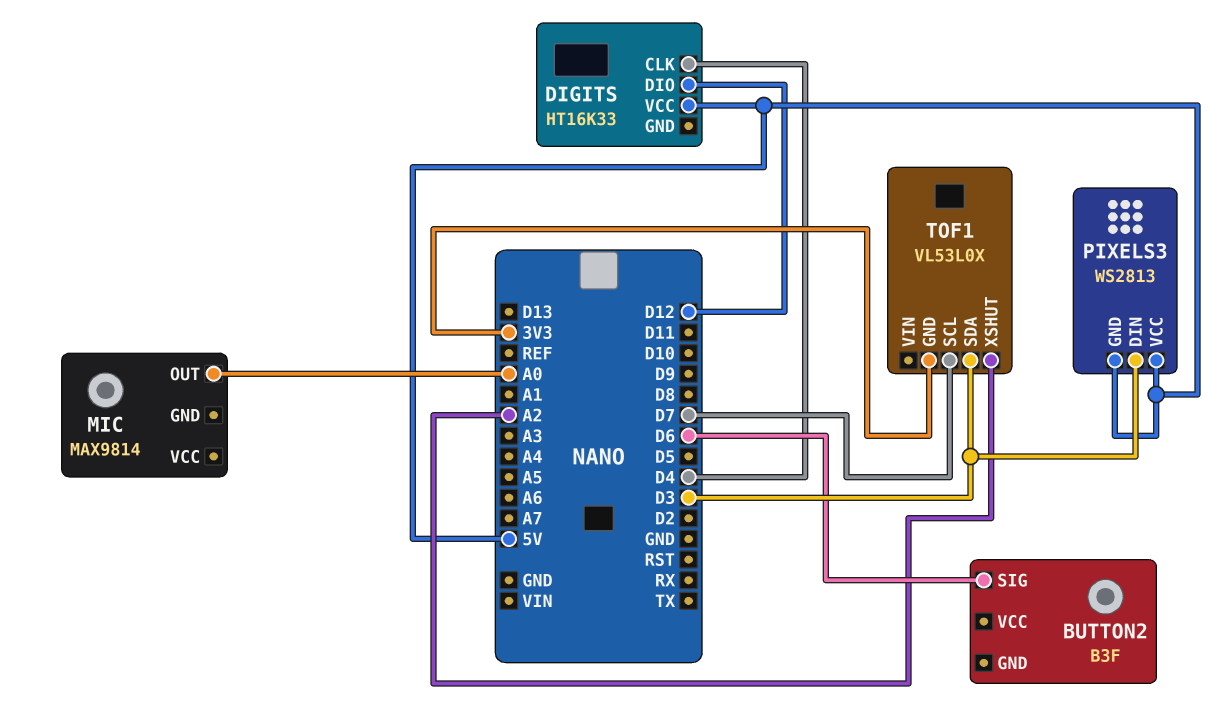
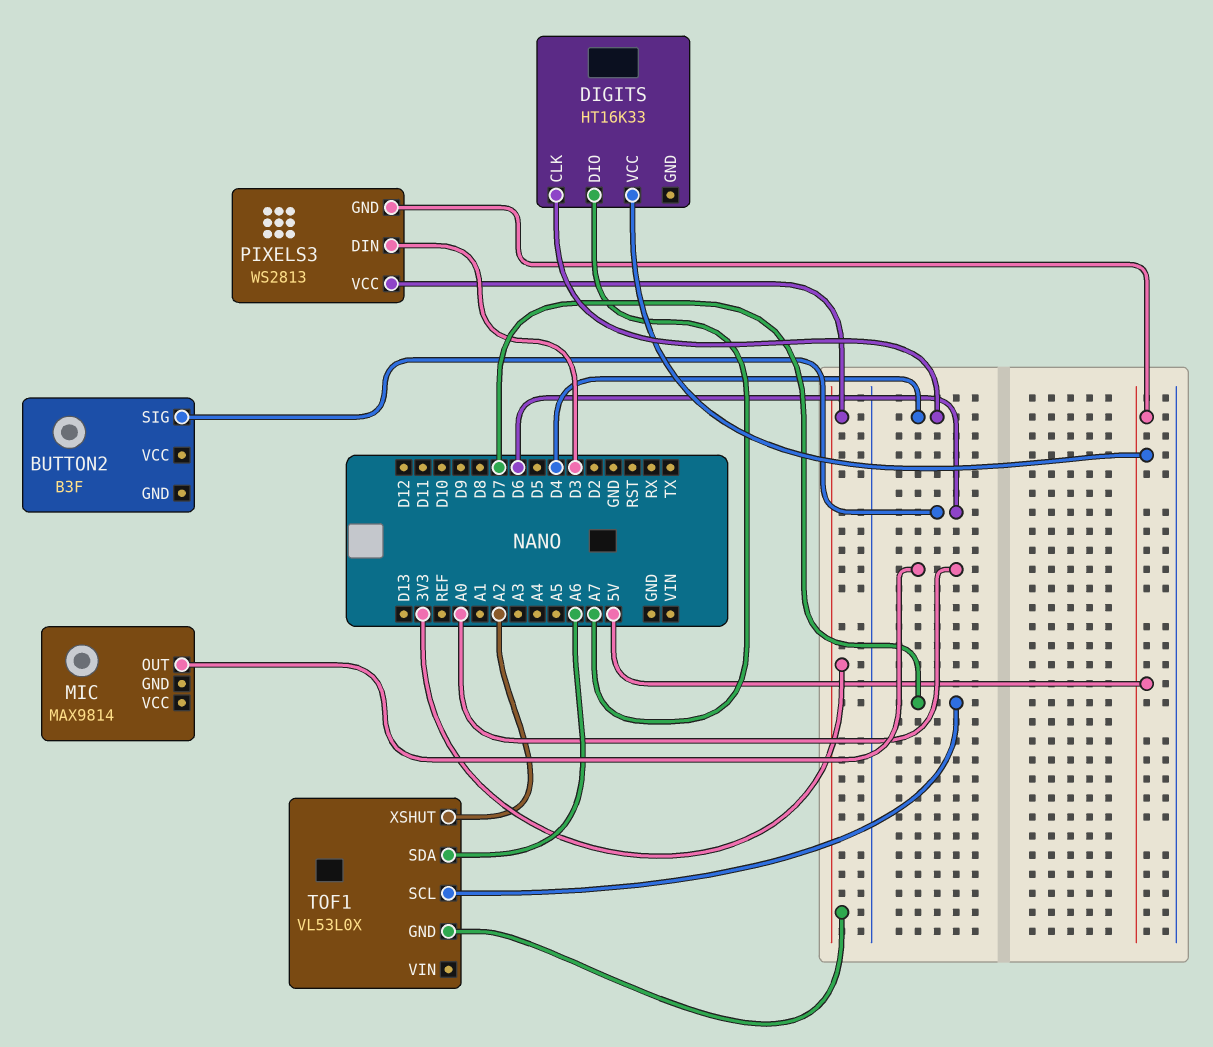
DIGITS pin DIO: D12 -> A7
PIXELS3 pin VCC: 5V -> 3V3
TOF1 pin SDA: D3 -> A6

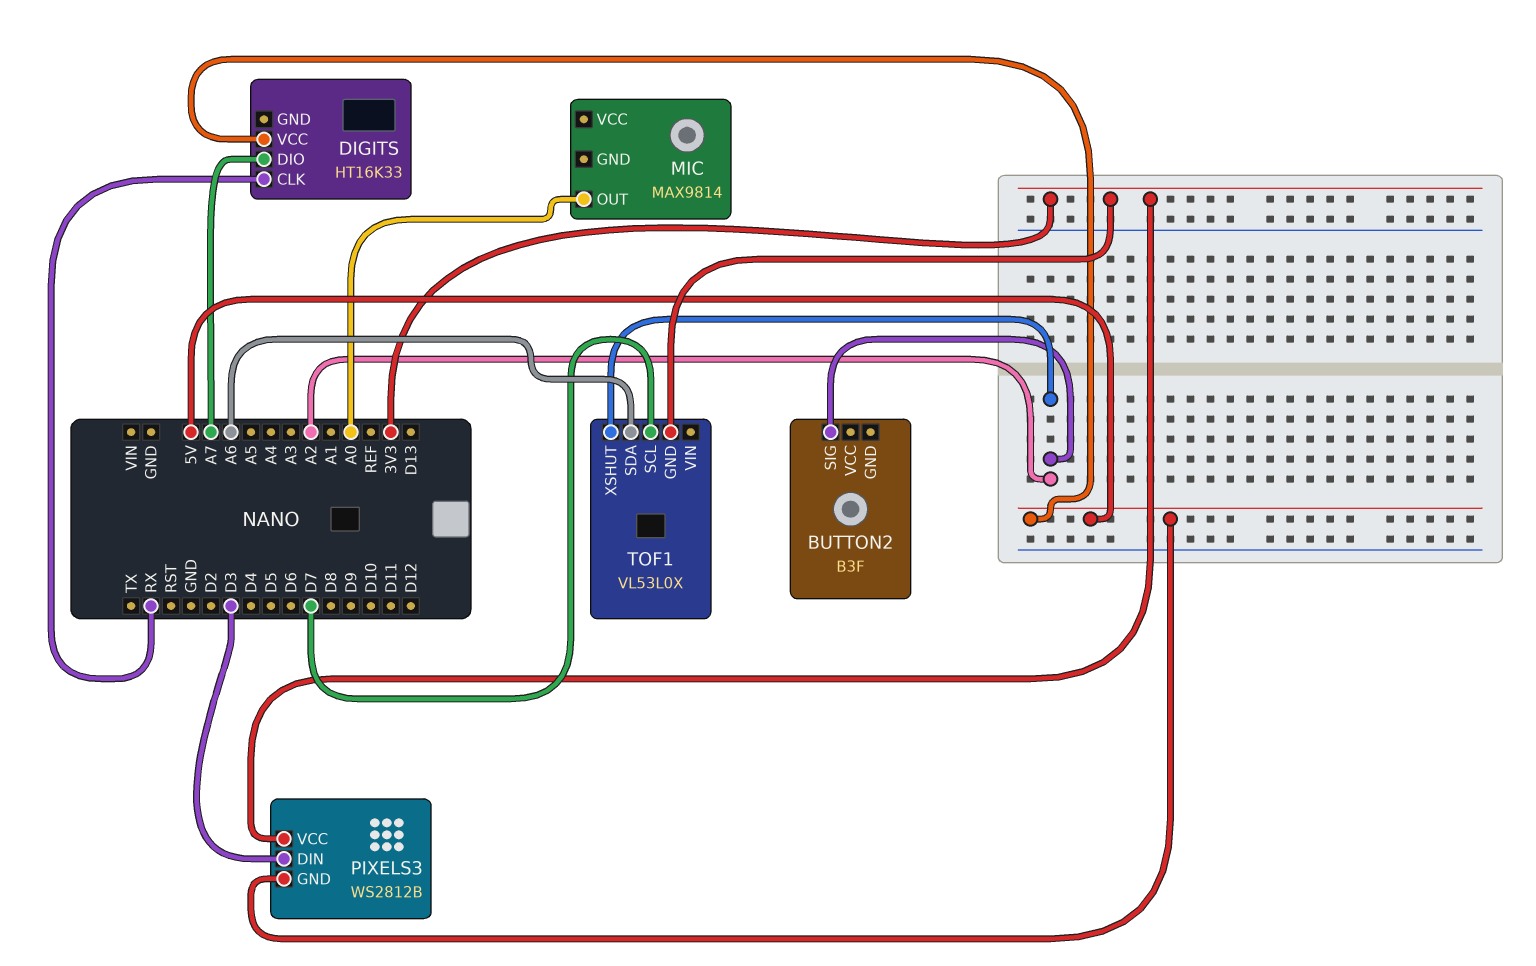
BUTTON2 pin SIG: D6 -> A2
DIGITS pin CLK: D4 -> RX
PIXELS3: WS2813 -> WS2812B

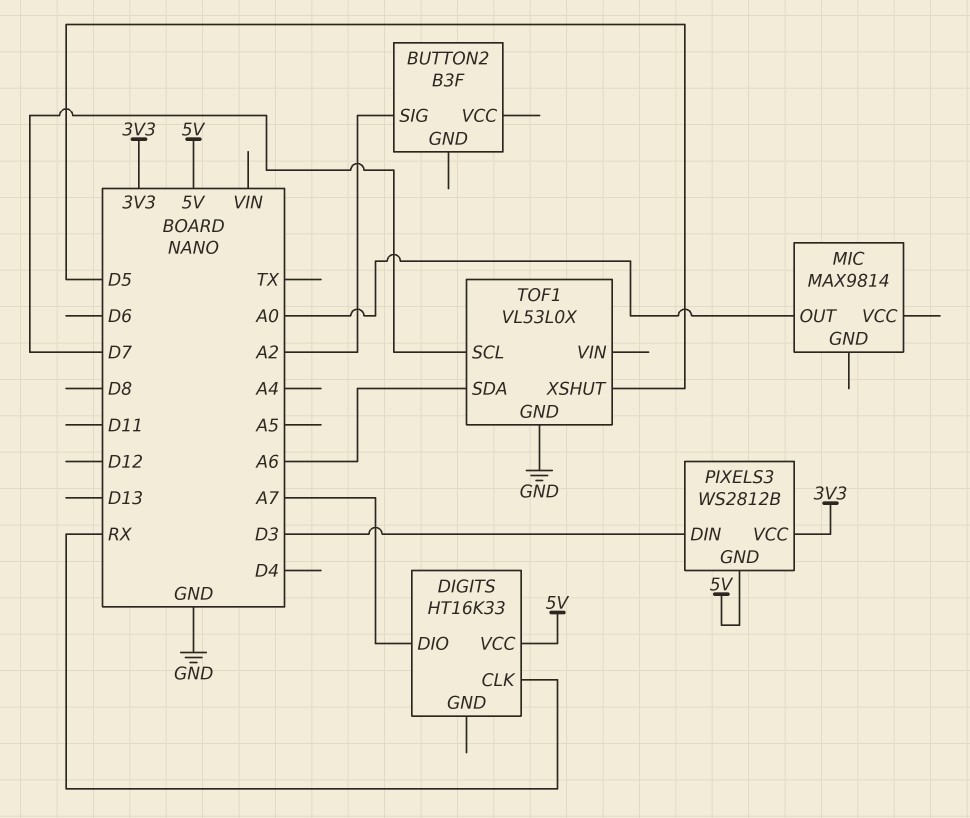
TOF1 pin GND: 3V3 -> GND
TOF1 pin XSHUT: A2 -> D5

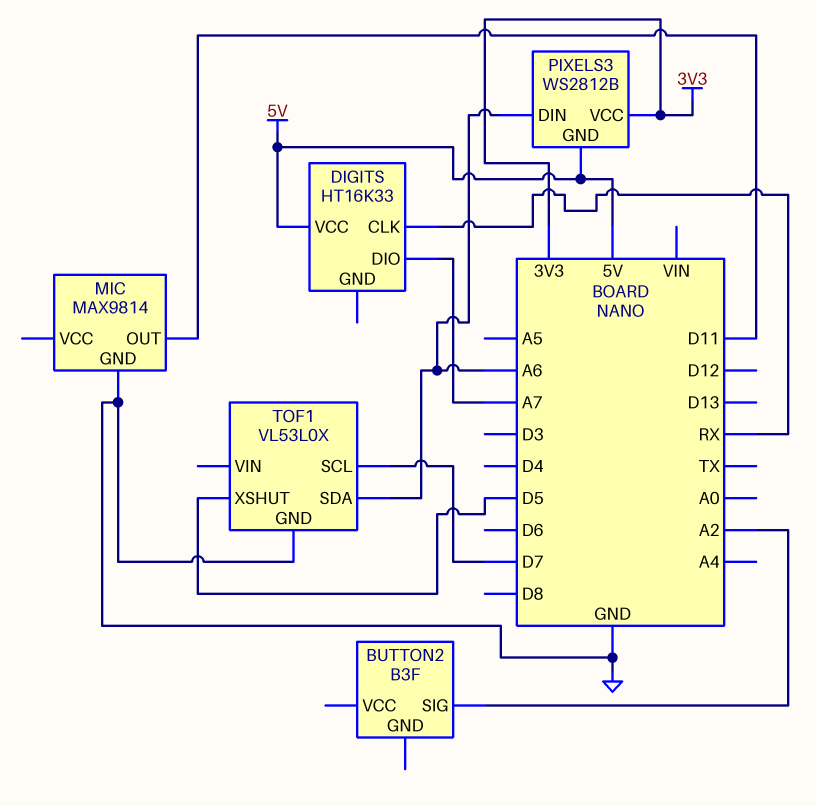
MIC pin GND: none -> GND
MIC pin OUT: A0 -> D11
PIXELS3 pin DIN: D3 -> A6

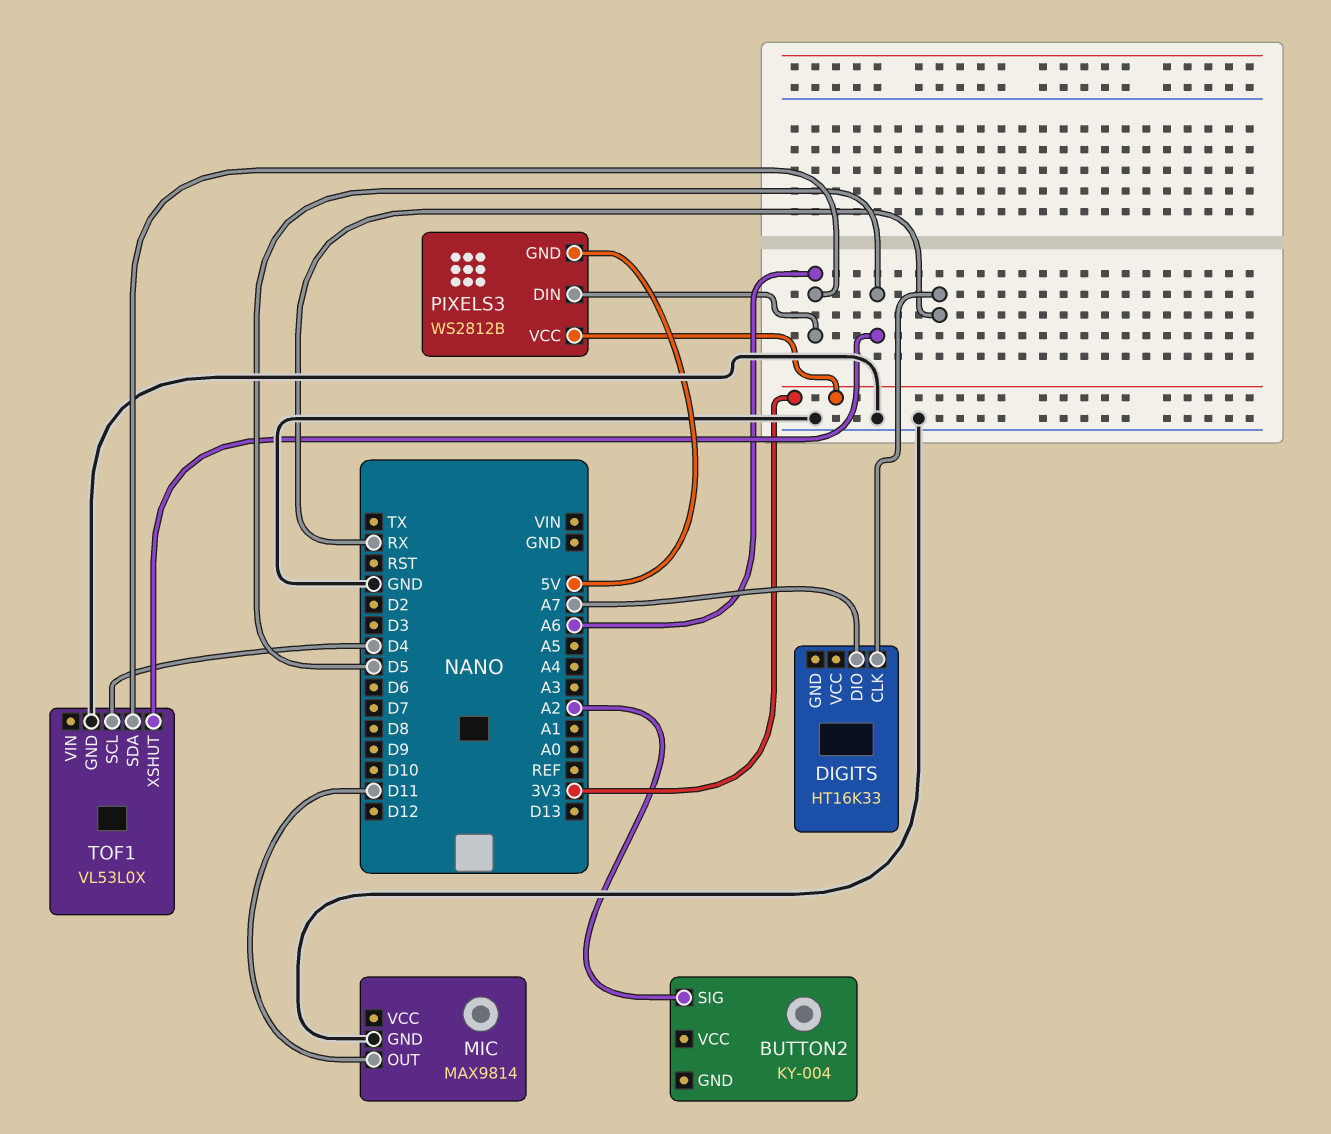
BUTTON2: B3F -> KY-004
DIGITS pin VCC: 5V -> none
TOF1 pin SCL: D7 -> D4

